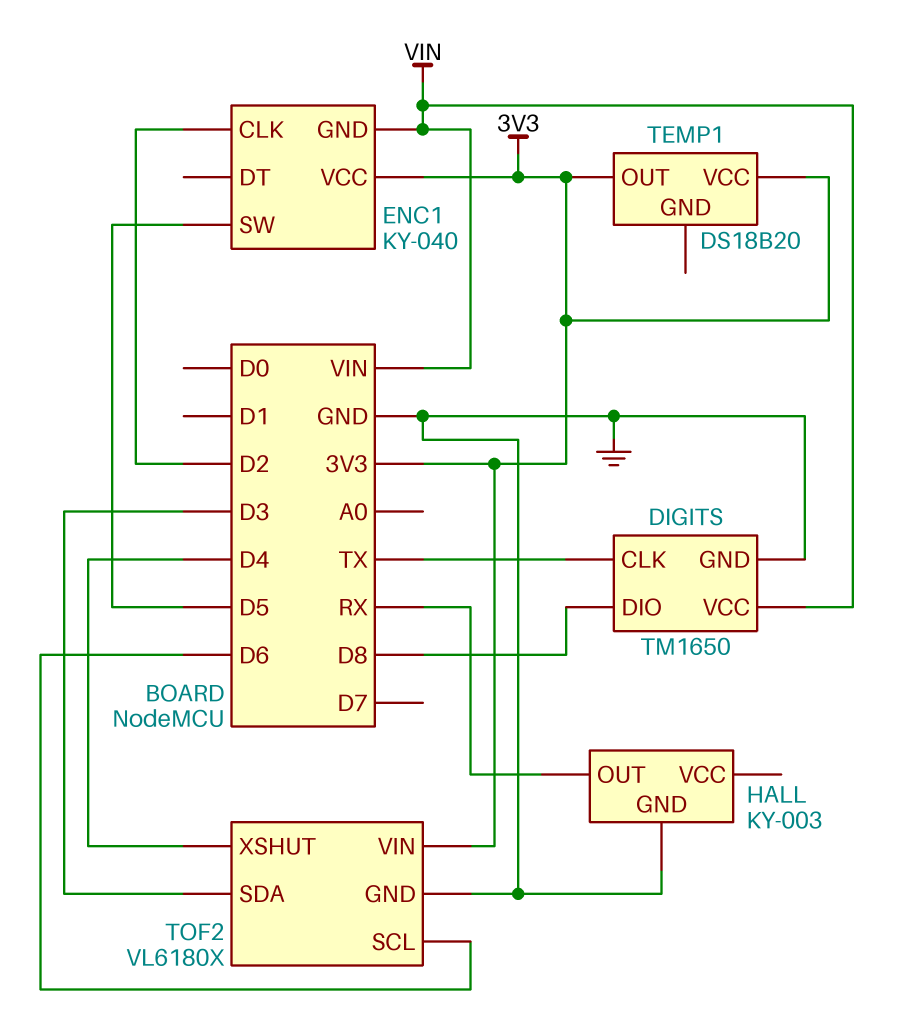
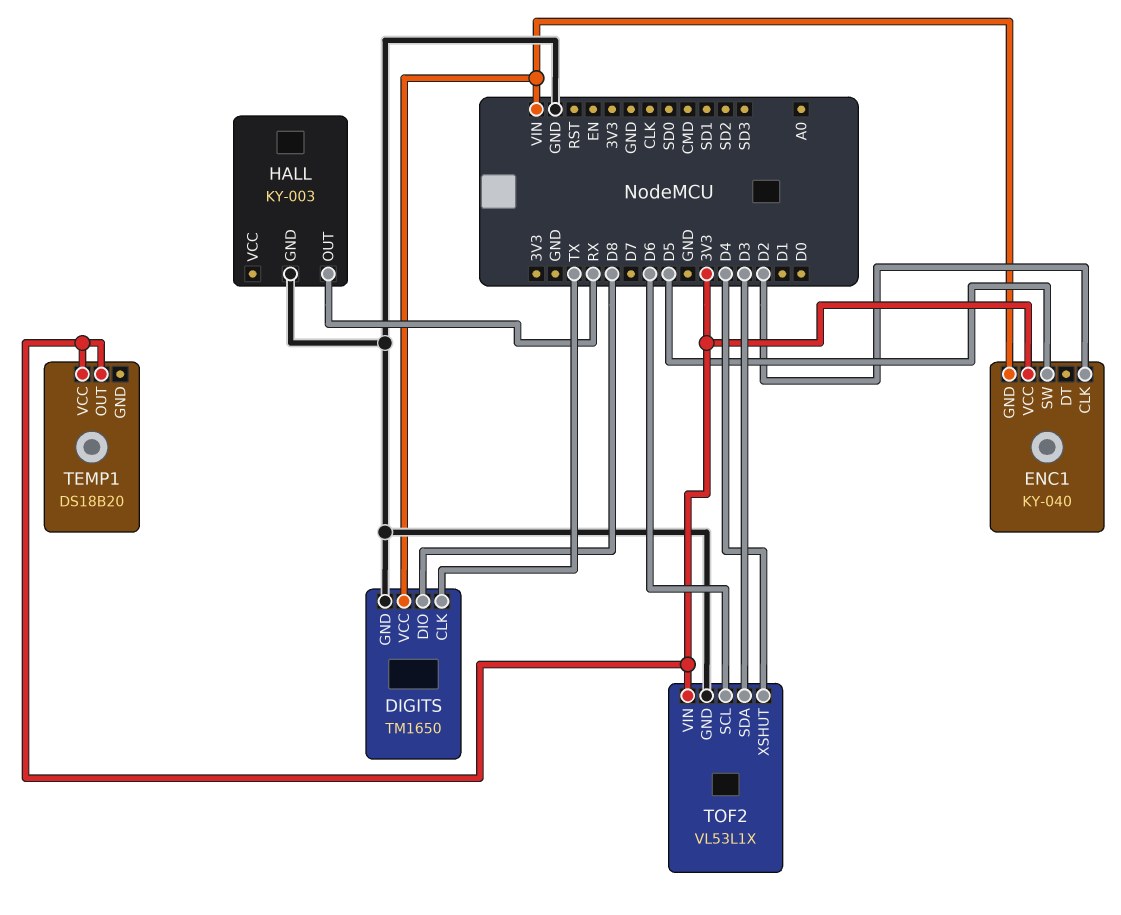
TOF2: VL6180X -> VL53L1X

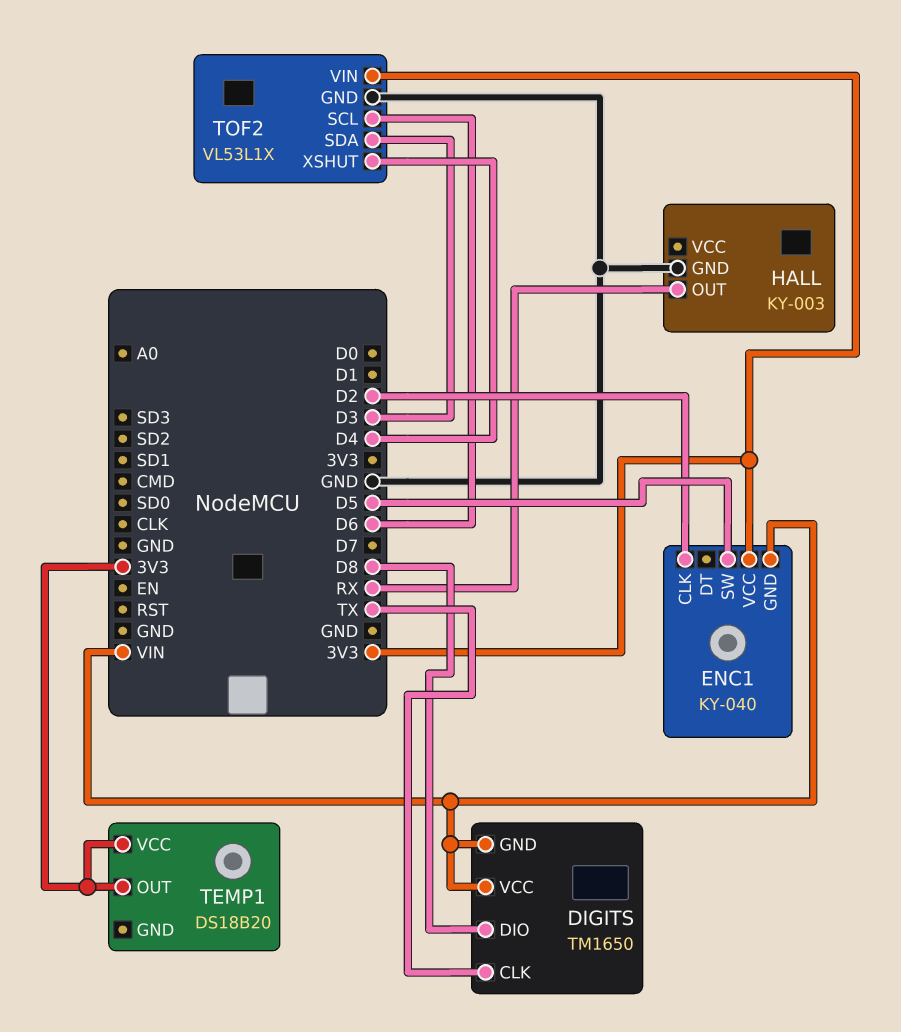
DIGITS pin GND: GND -> VIN

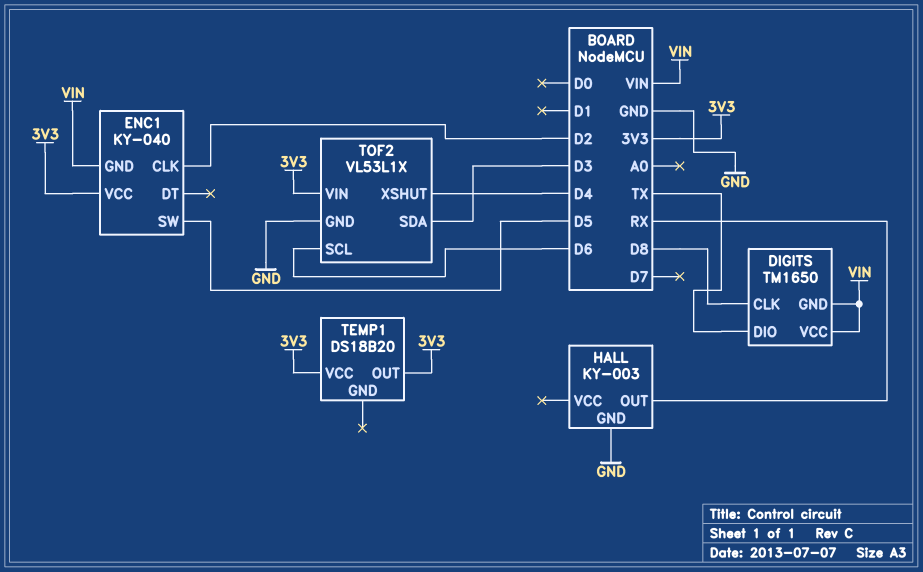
DIGITS pin CLK: TX -> D8
DIGITS pin DIO: D8 -> TX

